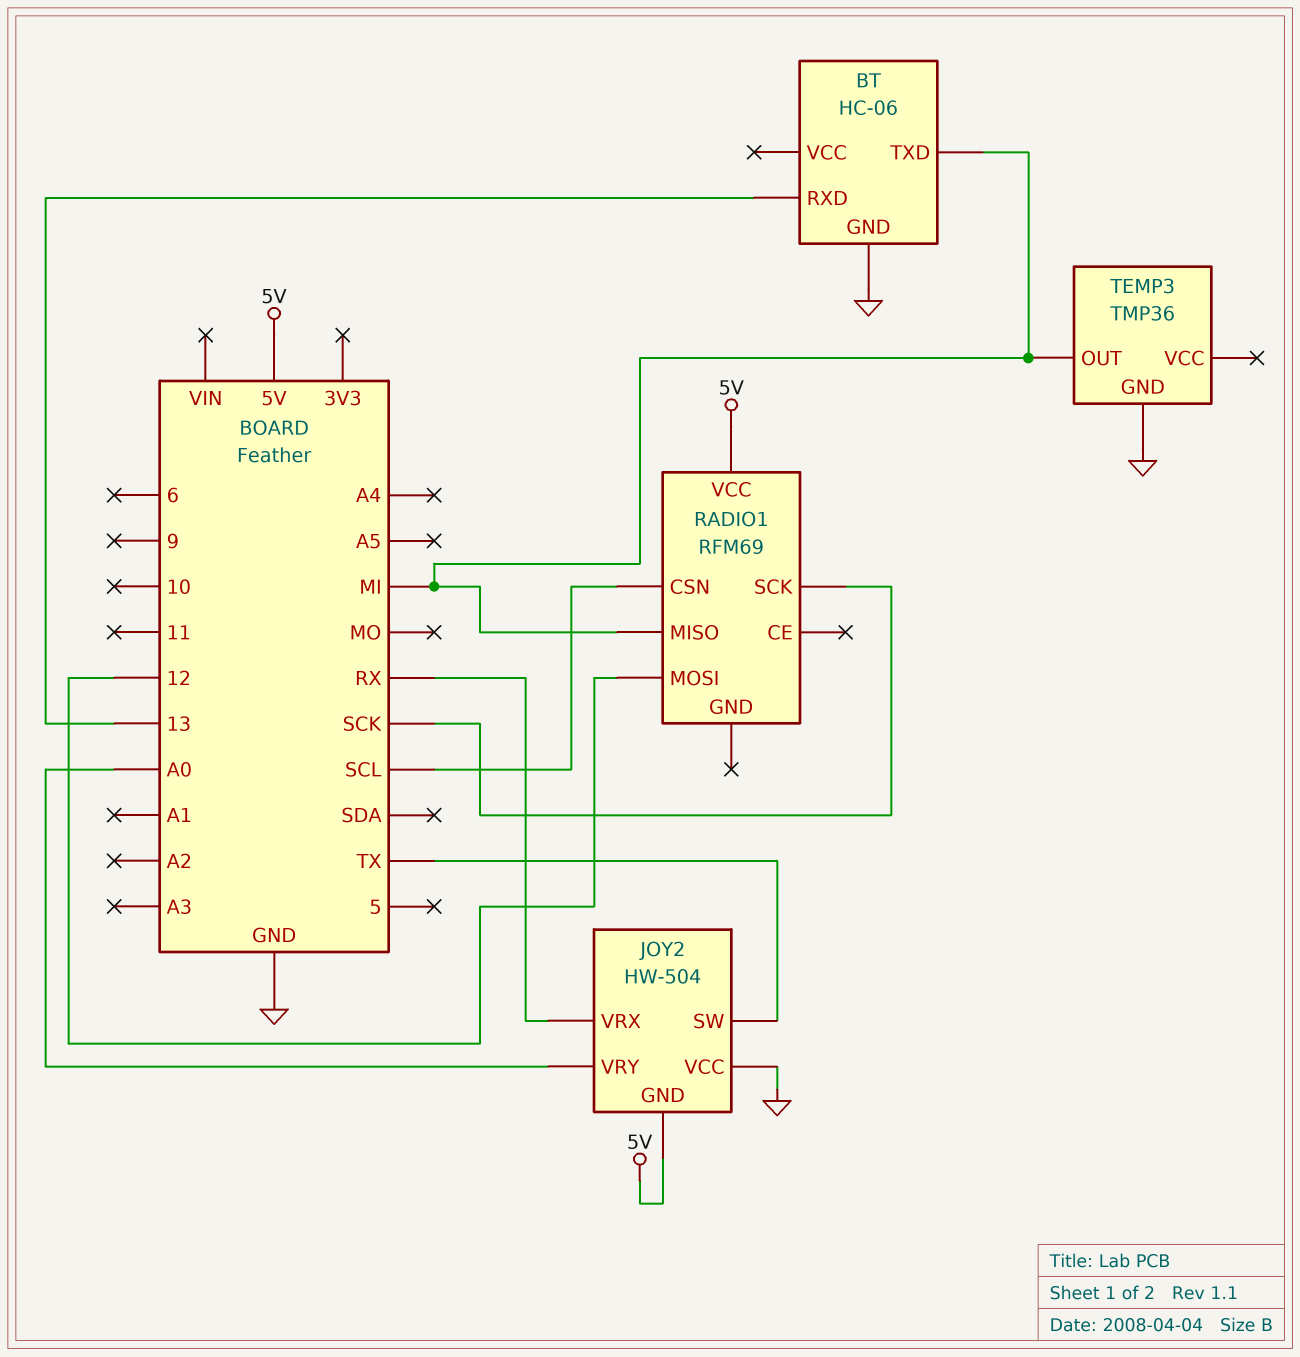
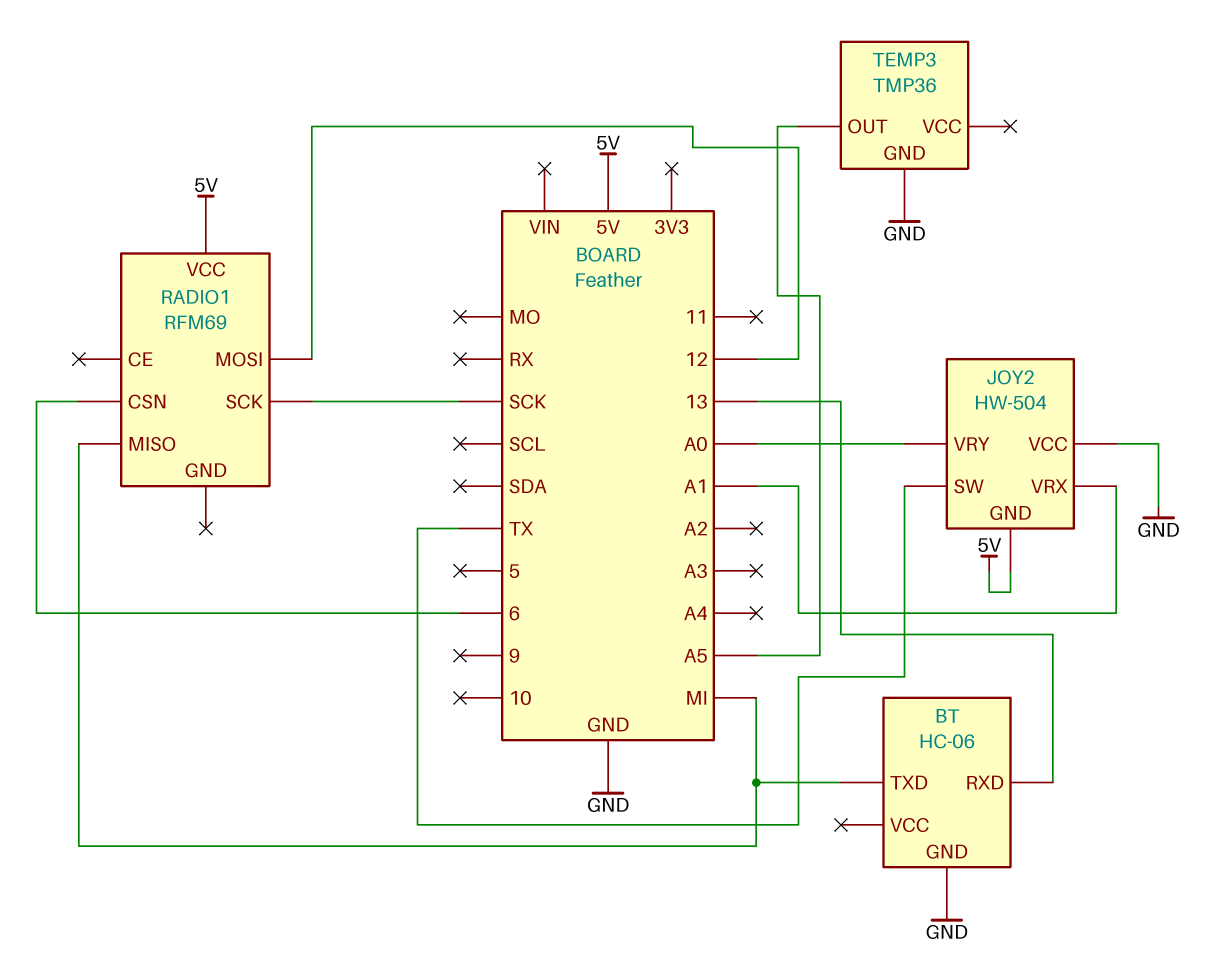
JOY2 pin VRX: RX -> A1
RADIO1 pin CSN: SCL -> 6
TEMP3 pin OUT: MI -> A5

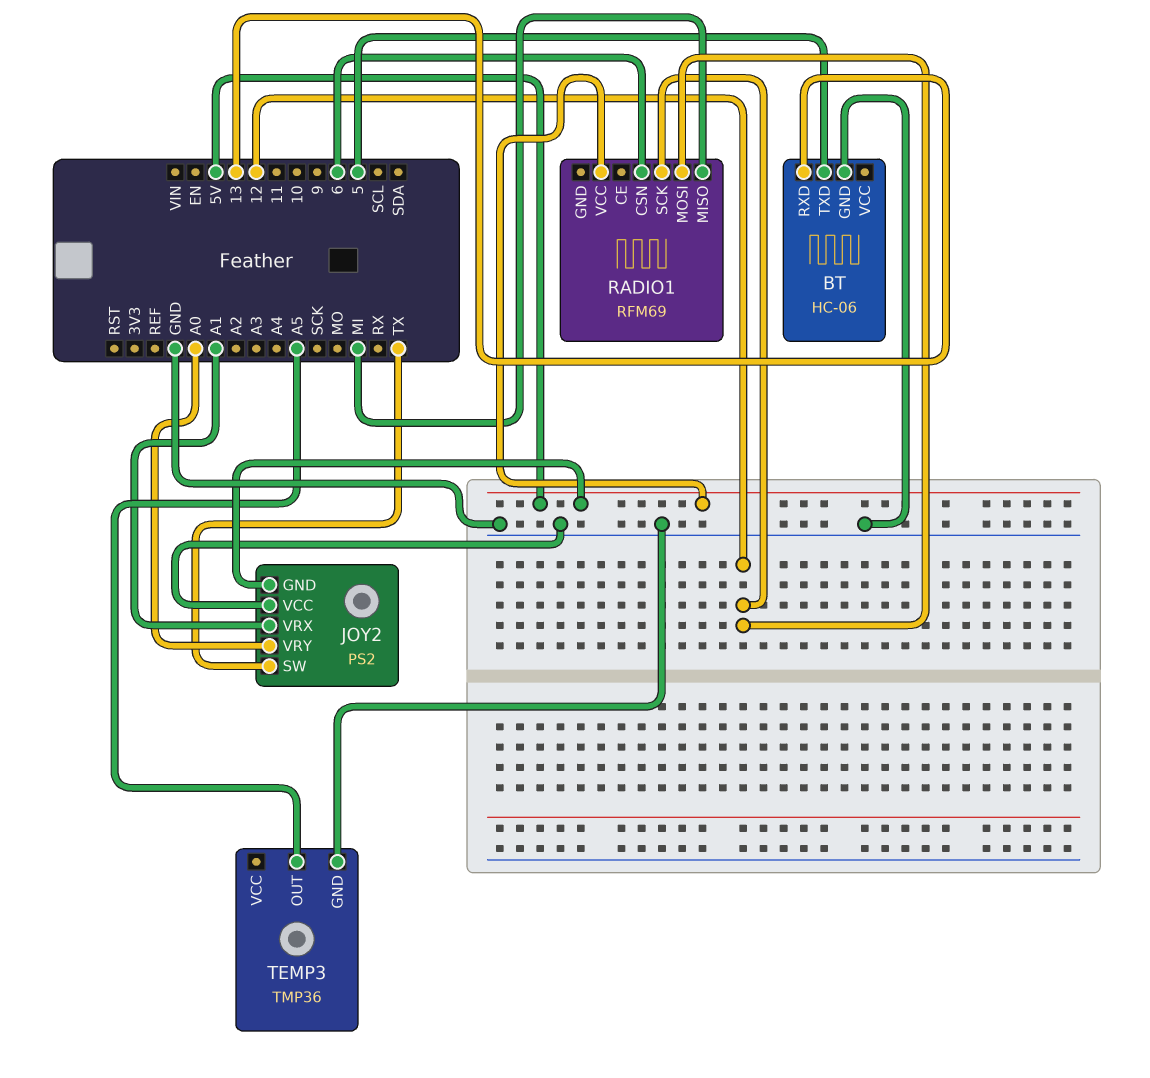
BT pin TXD: MI -> 5
JOY2: HW-504 -> PS2
RADIO1 pin SCK: SCK -> 12

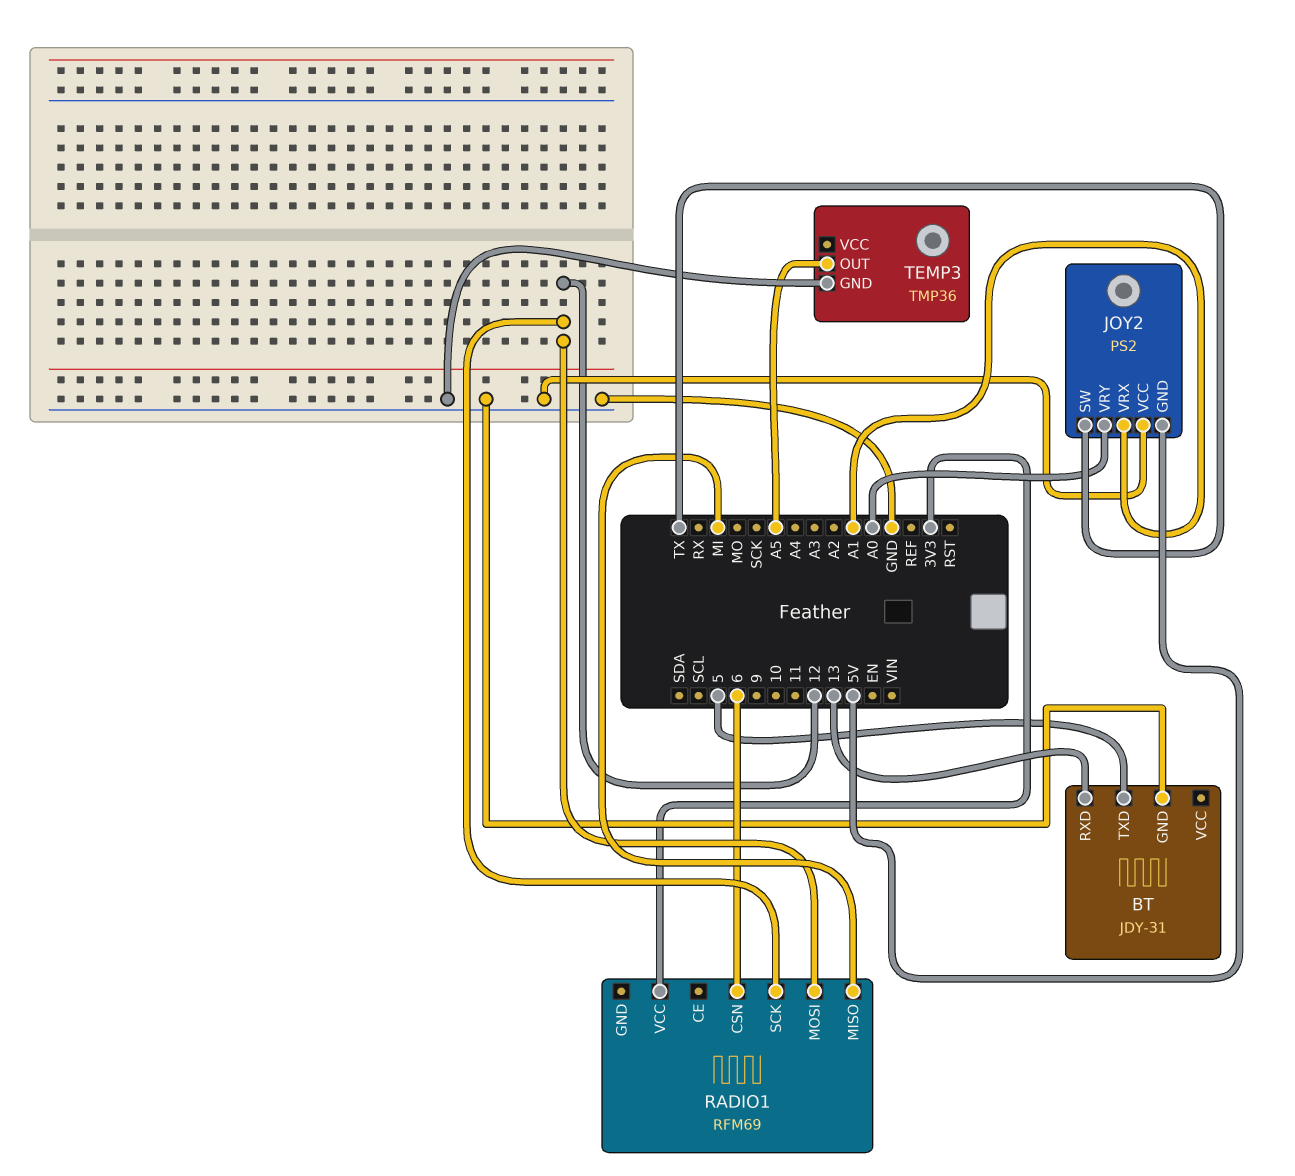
BT: HC-06 -> JDY-31
RADIO1 pin VCC: 5V -> 3V3

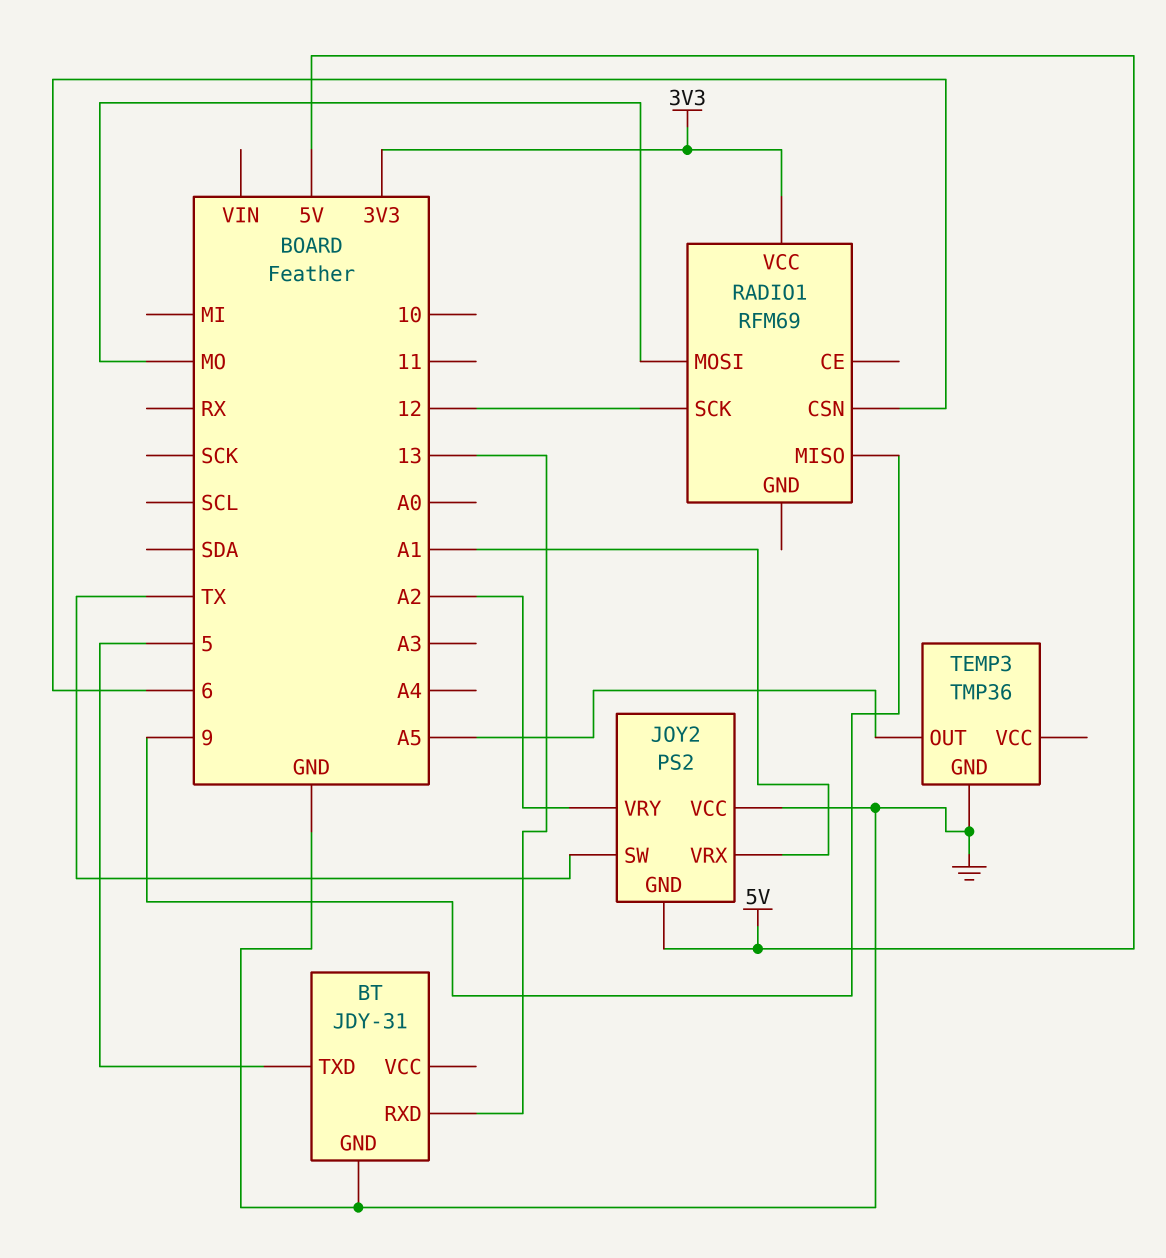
JOY2 pin VRY: A0 -> A2
RADIO1 pin MISO: MI -> 9
RADIO1 pin MOSI: 12 -> MO

